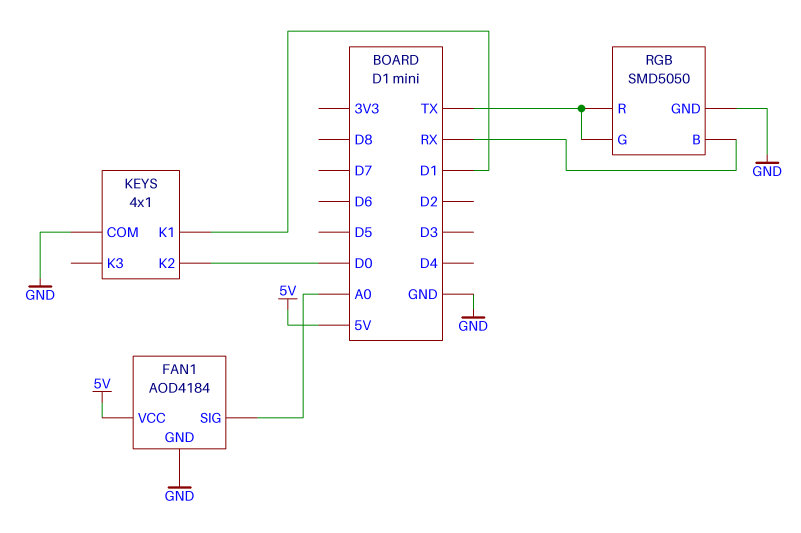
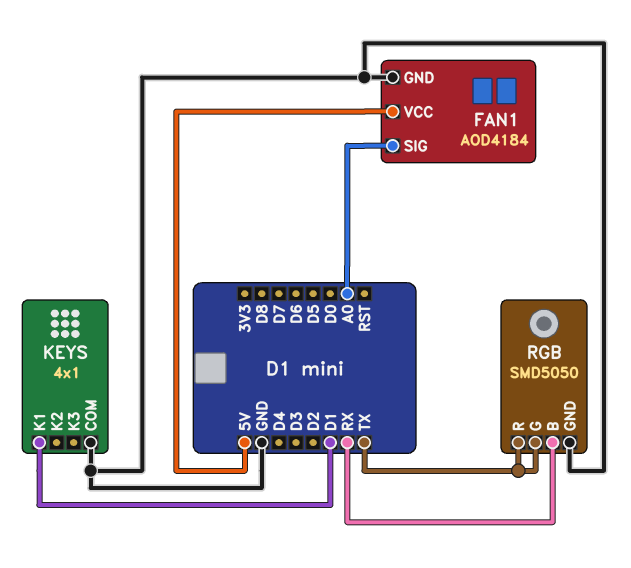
KEYS pin K2: D0 -> none

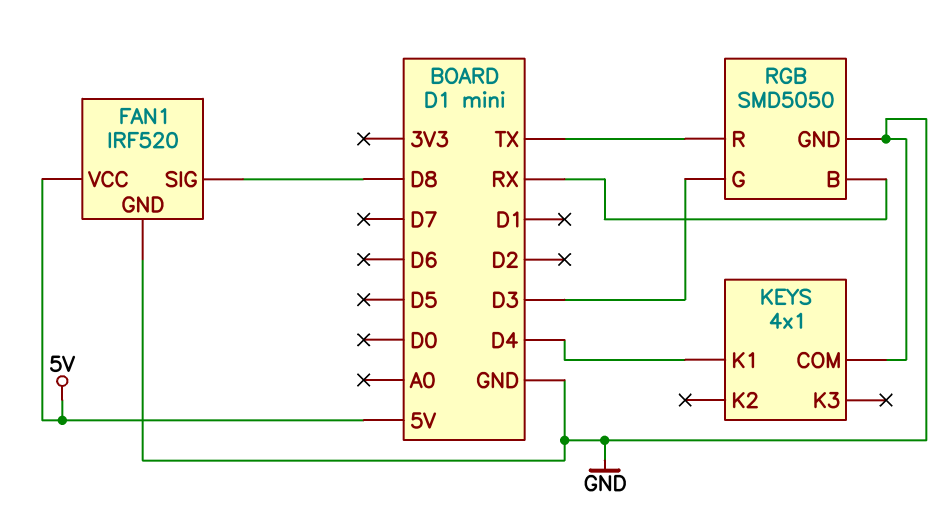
FAN1: AOD4184 -> IRF520
FAN1 pin SIG: A0 -> D8
KEYS pin K1: D1 -> D4
RGB pin G: TX -> D3

